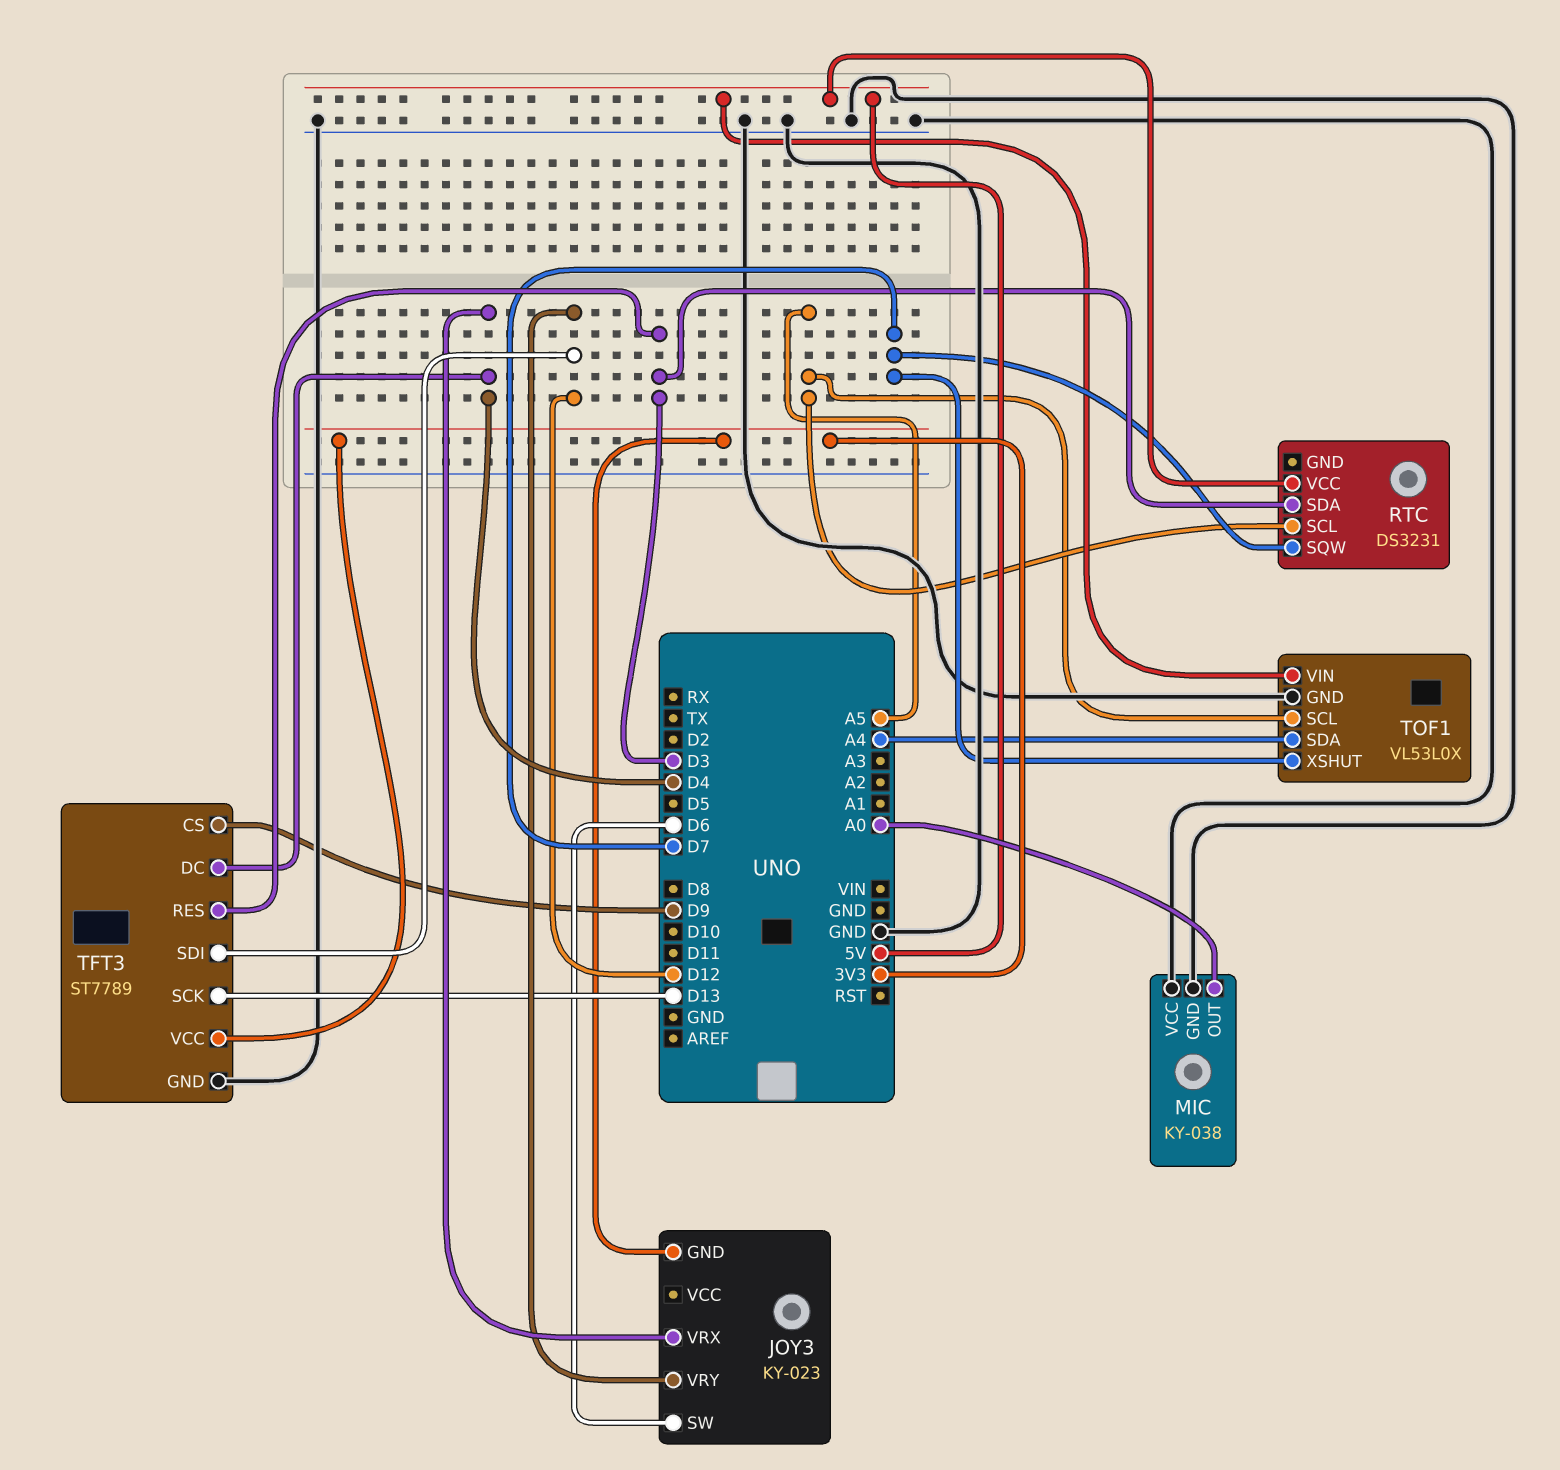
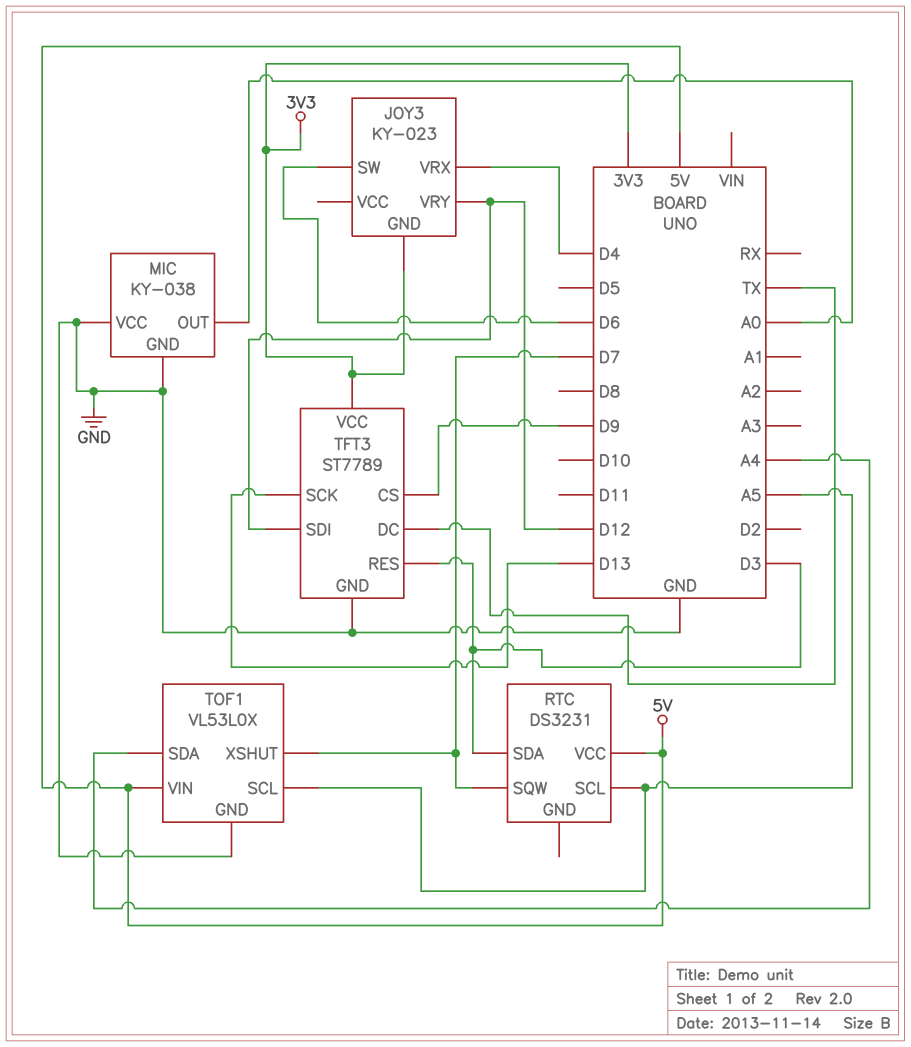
TFT3 pin DC: D4 -> TX

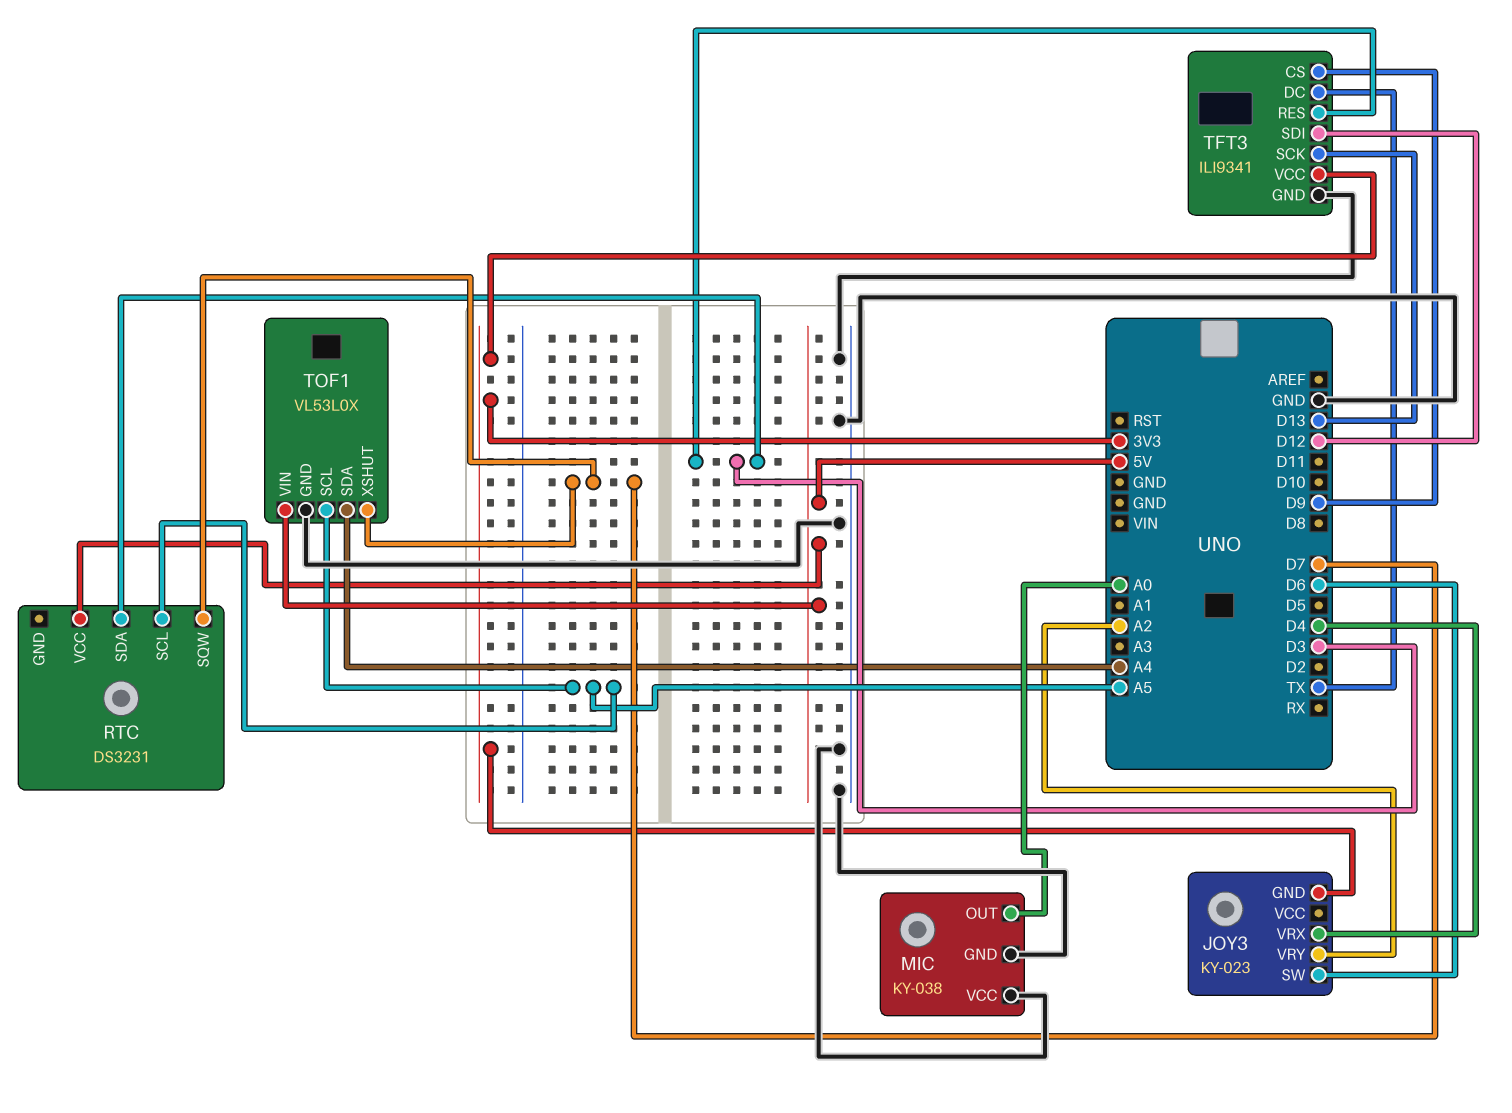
JOY3 pin VRY: D12 -> A2
TFT3: ST7789 -> ILI9341

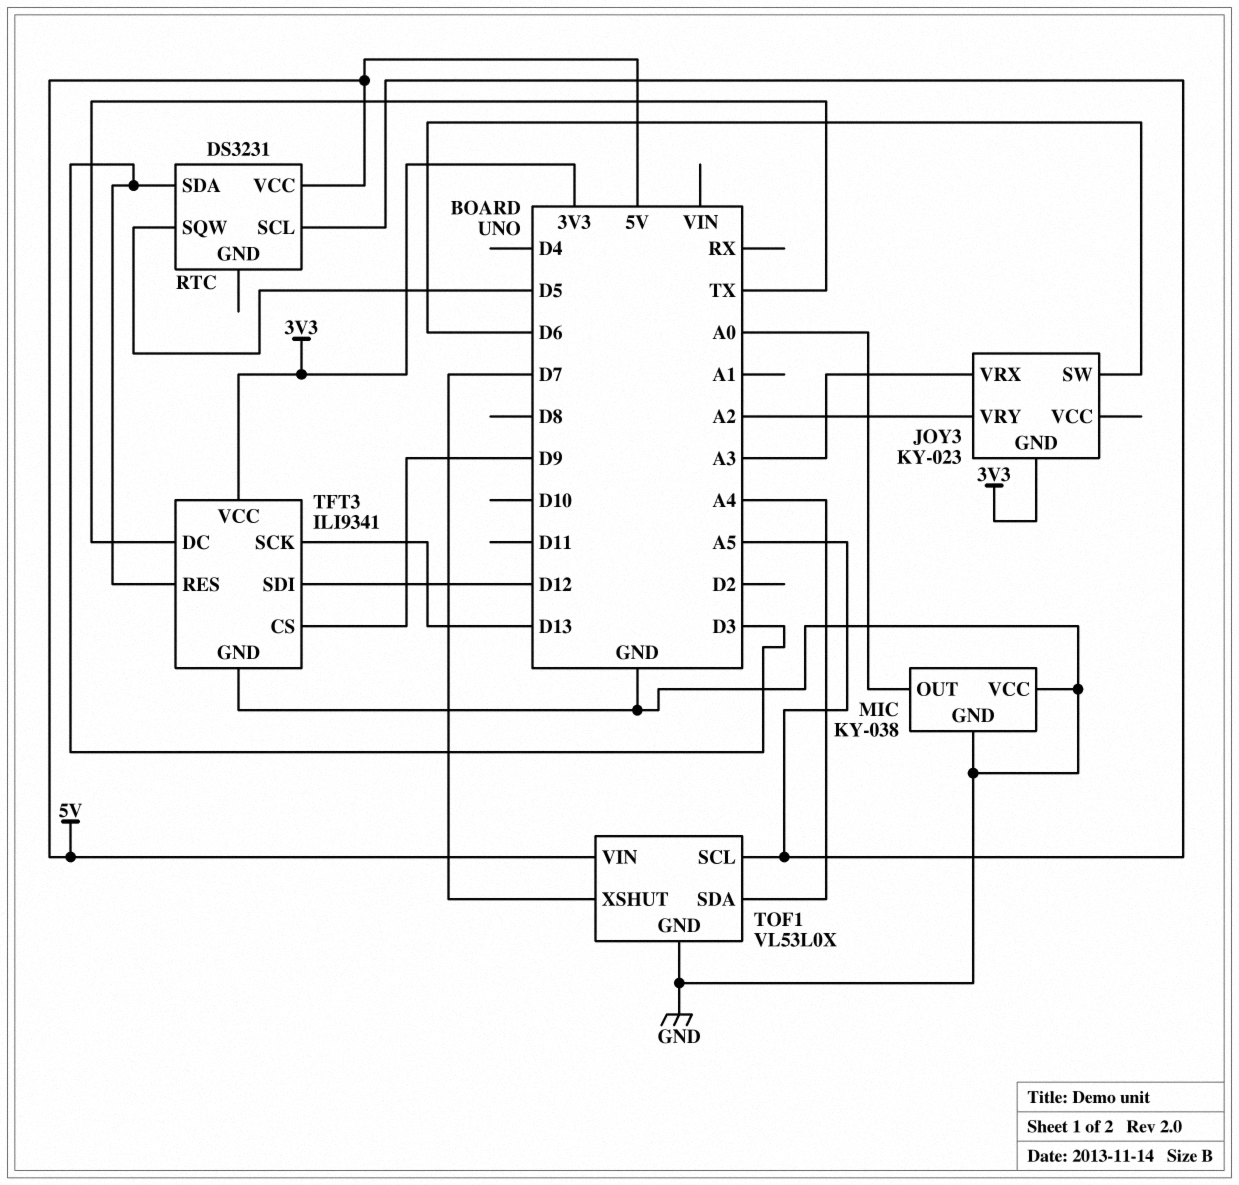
JOY3 pin VRX: D4 -> A3
RTC pin SQW: D7 -> D5

